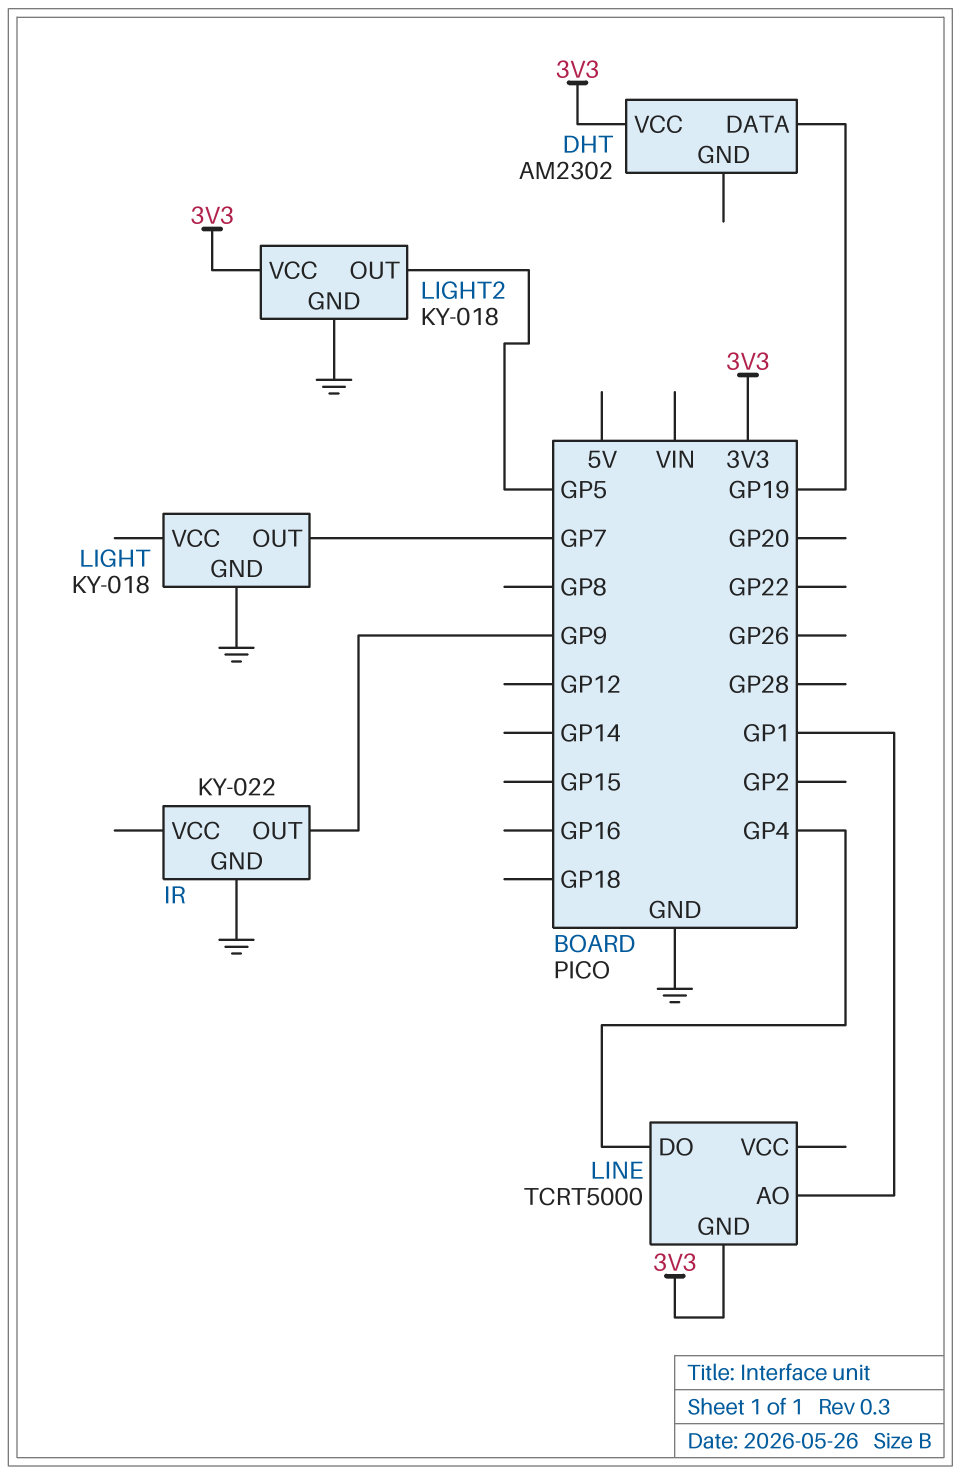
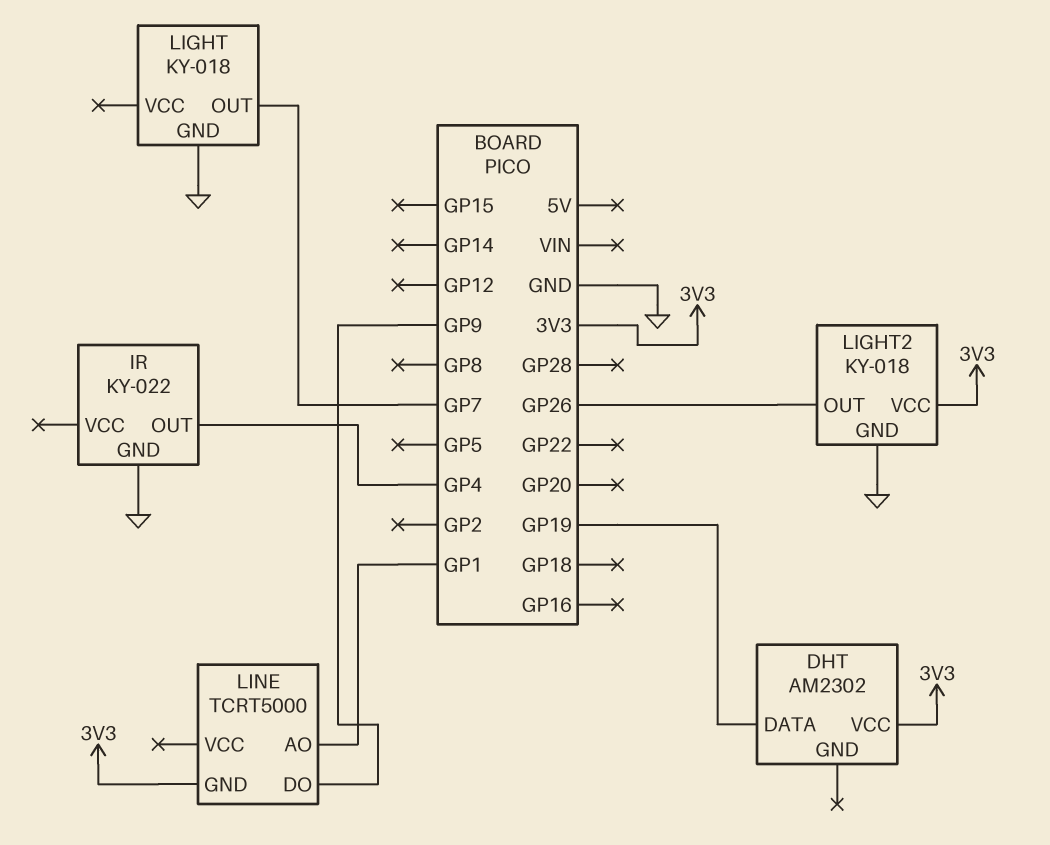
IR pin OUT: GP9 -> GP4
LIGHT2 pin OUT: GP5 -> GP26
LINE pin DO: GP4 -> GP9

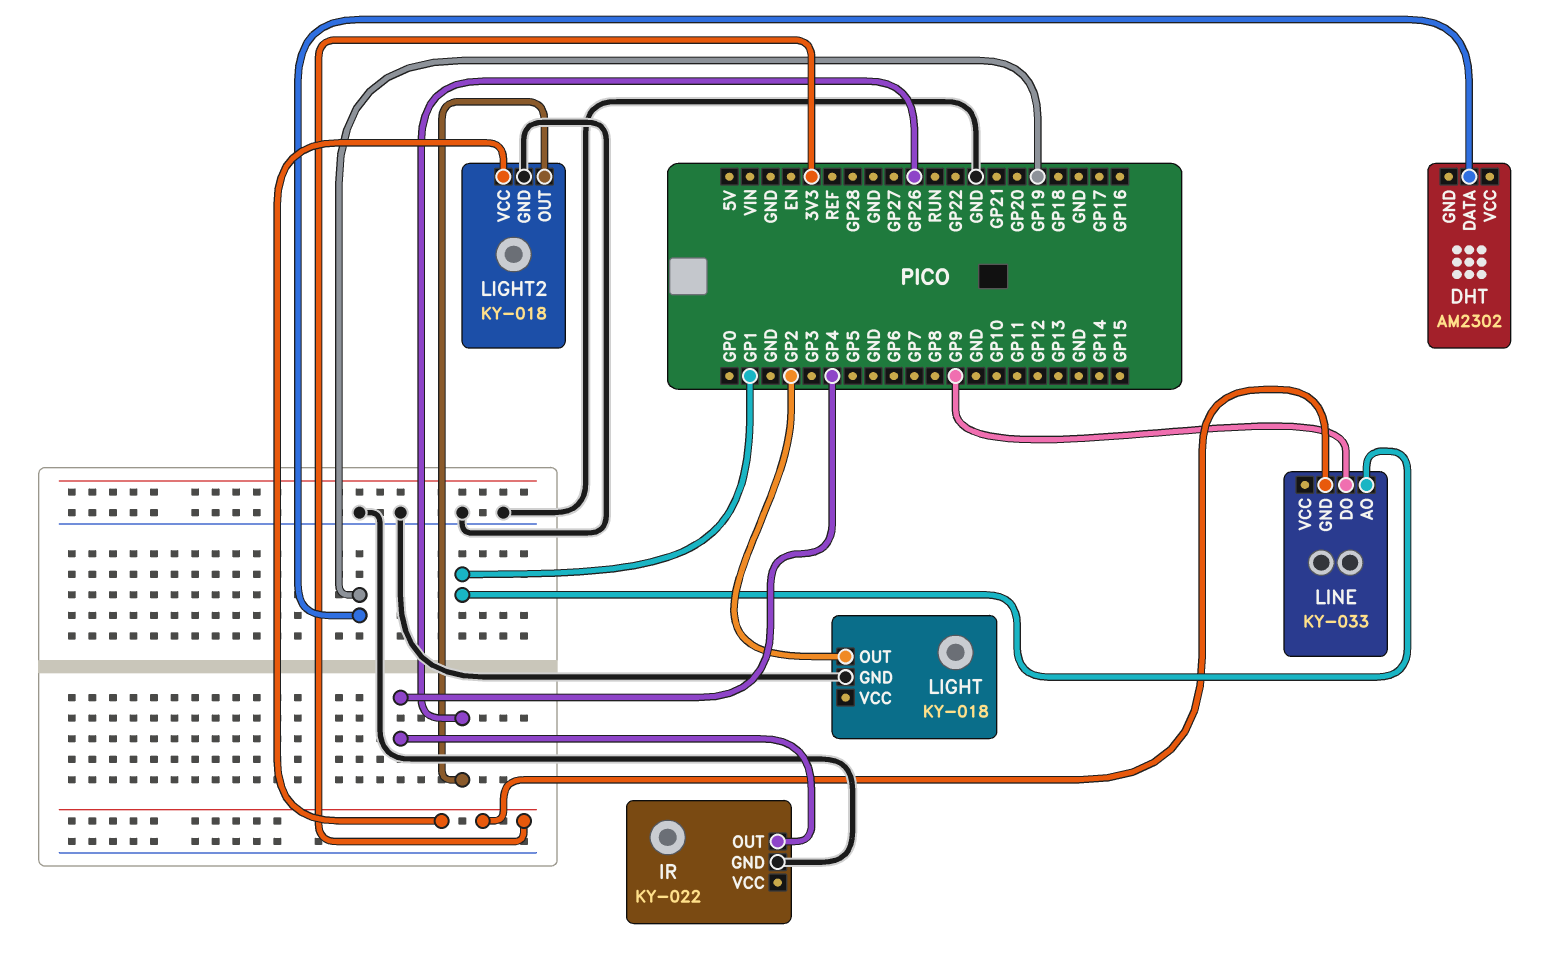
DHT pin VCC: 3V3 -> none
LIGHT pin OUT: GP7 -> GP2
LINE: TCRT5000 -> KY-033

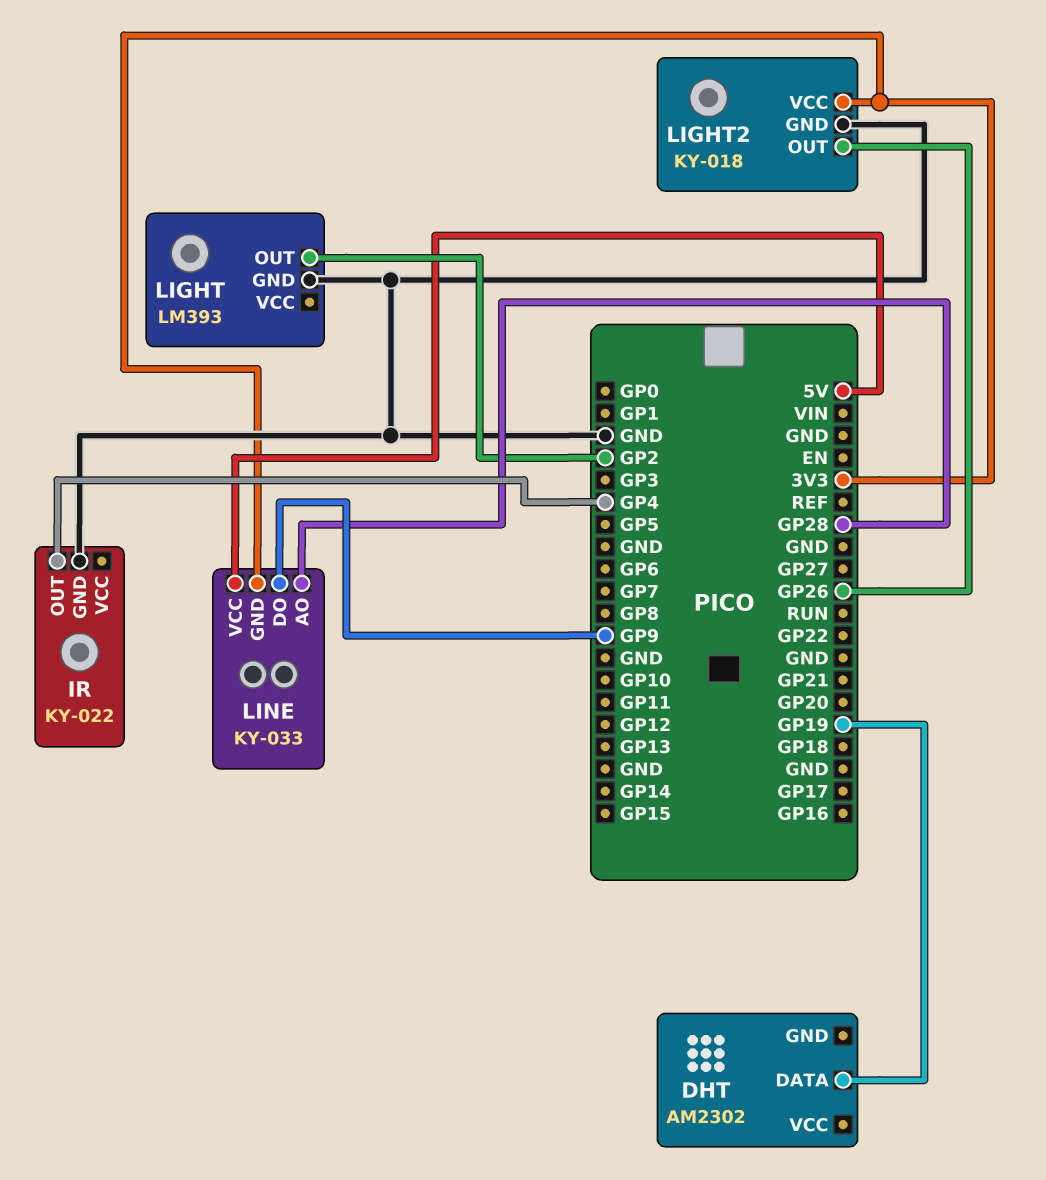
LIGHT: KY-018 -> LM393
LINE pin AO: GP1 -> GP28
LINE pin VCC: none -> 5V

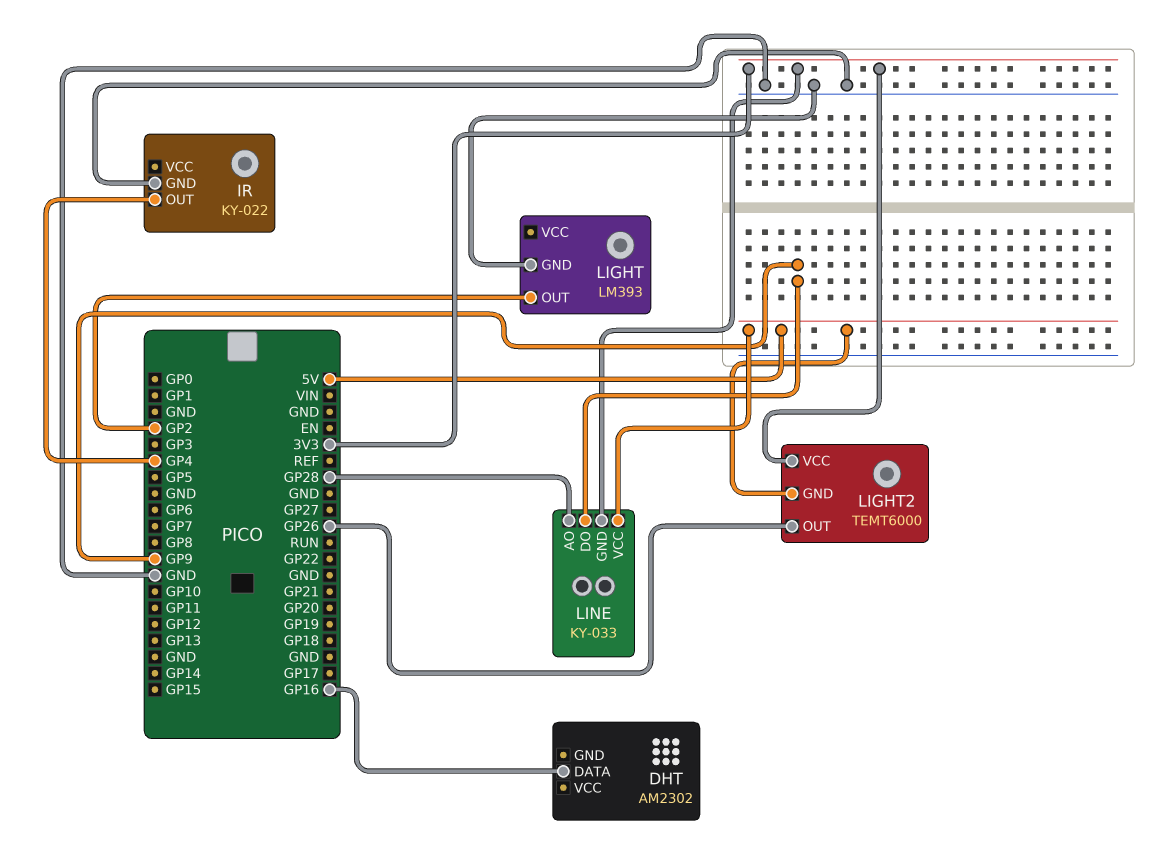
DHT pin DATA: GP19 -> GP16
LIGHT2: KY-018 -> TEMT6000
LIGHT2 pin GND: GND -> 5V

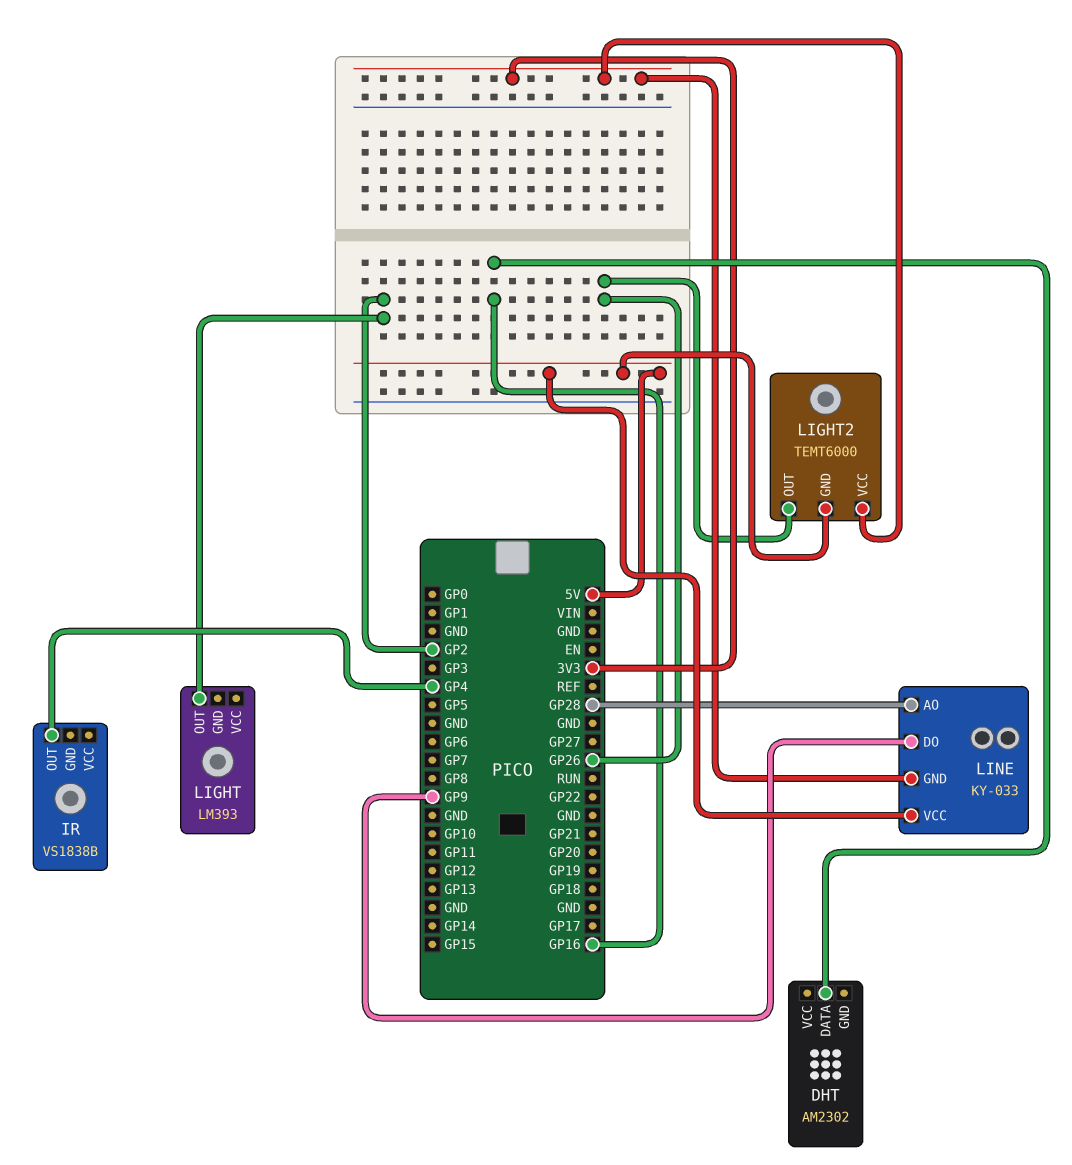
IR: KY-022 -> VS1838B
IR pin GND: GND -> none
LIGHT pin GND: GND -> none

